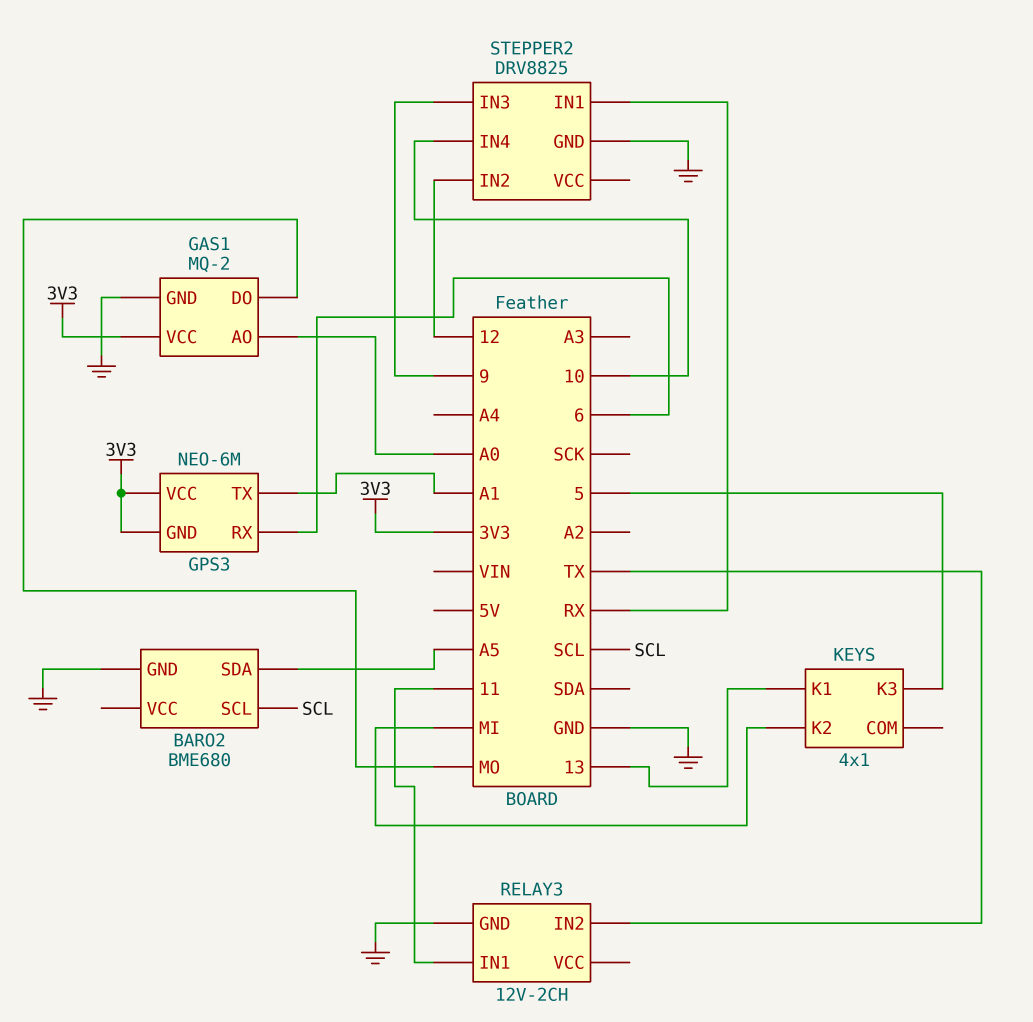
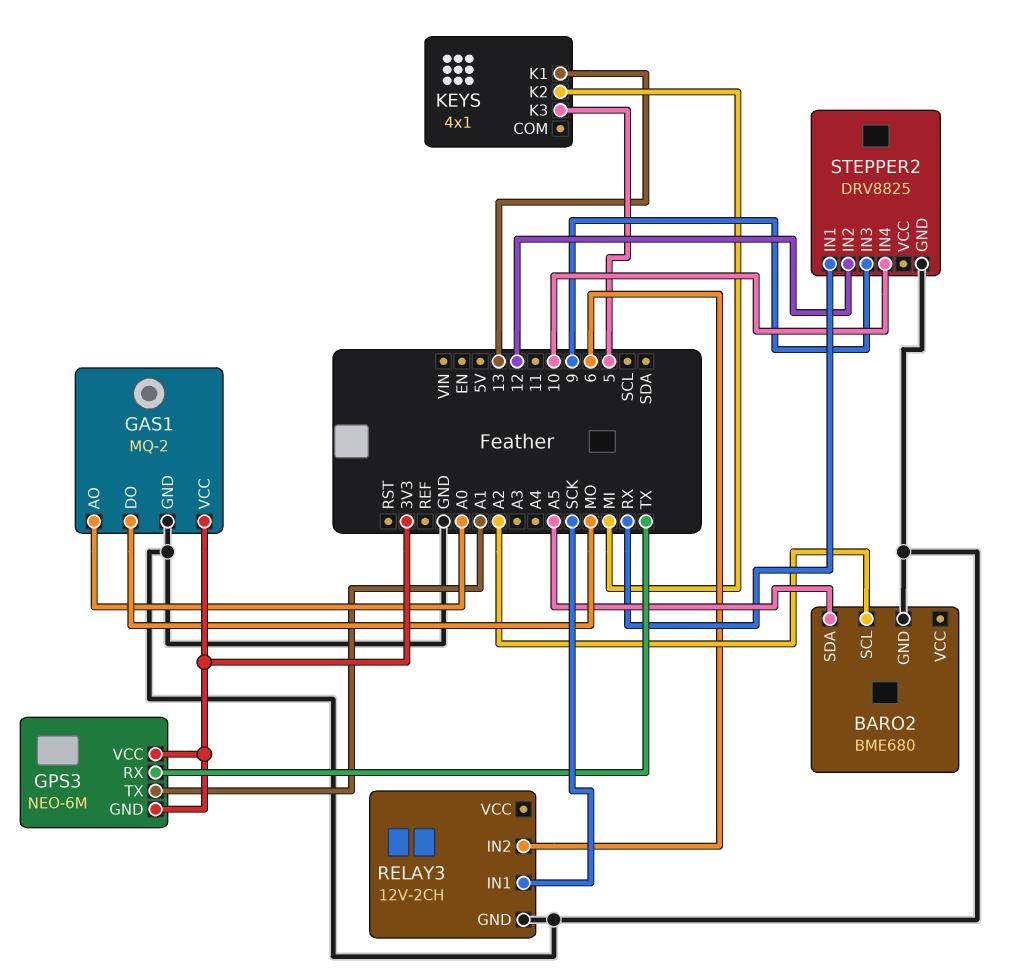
BARO2 pin SCL: SCL -> A2
GPS3 pin RX: 6 -> TX
RELAY3 pin IN1: 11 -> SCK
RELAY3 pin IN2: TX -> 6

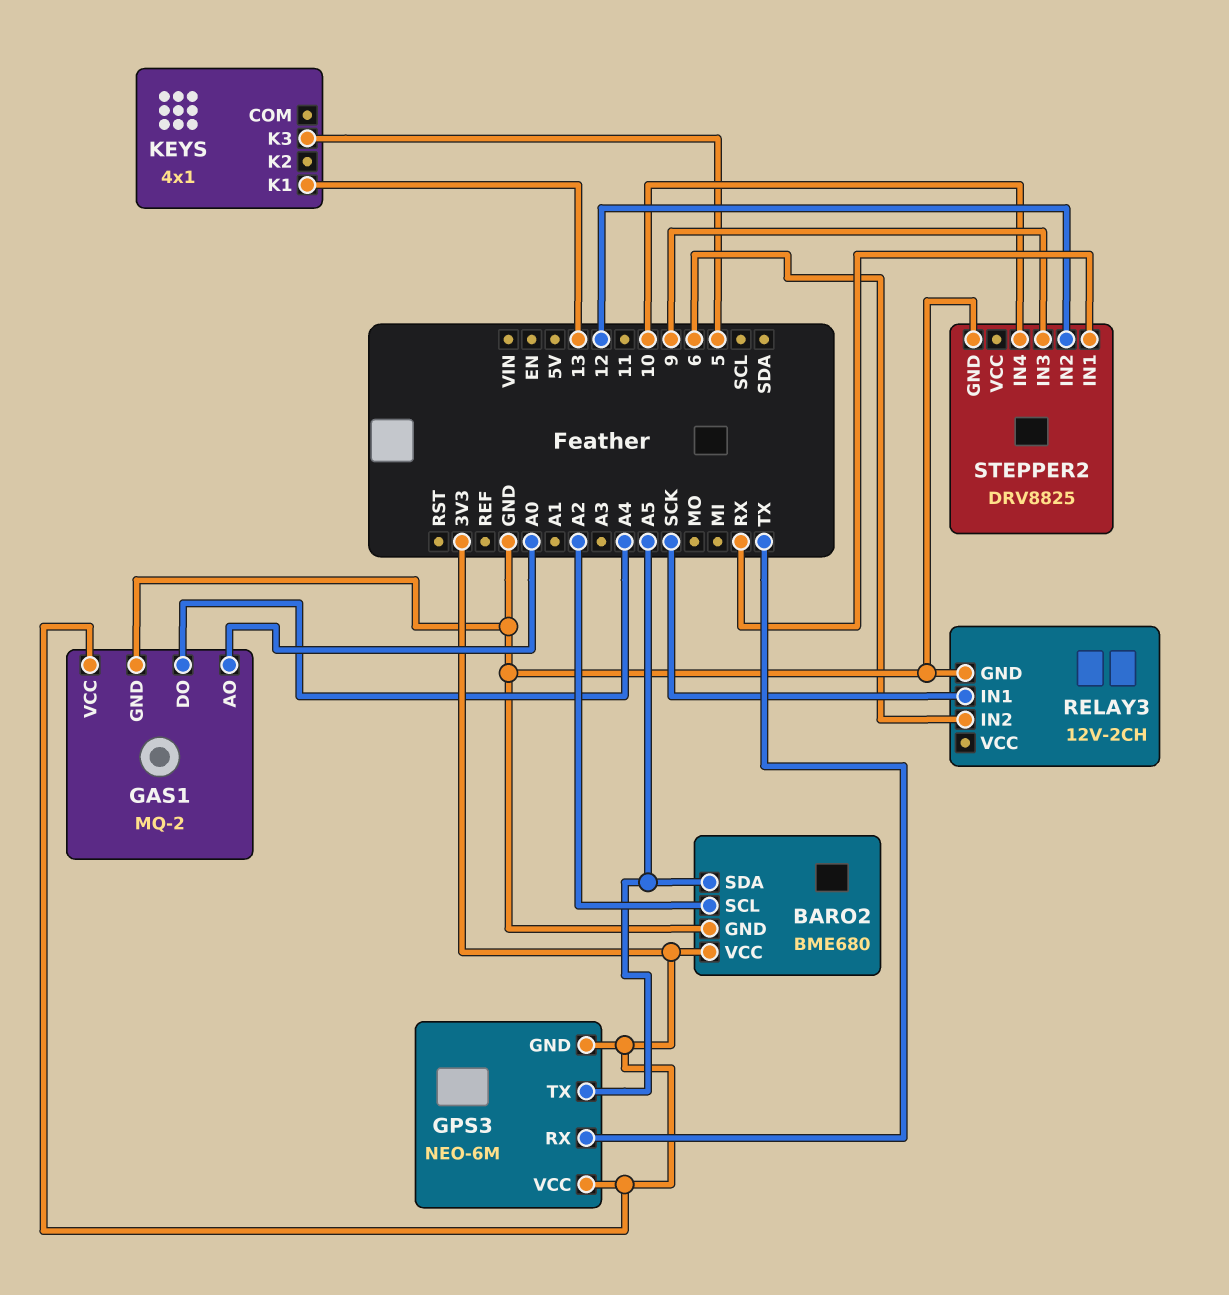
BARO2 pin VCC: none -> 3V3
GAS1 pin DO: MO -> A4
GPS3 pin TX: A1 -> A5
KEYS pin K2: MI -> none

